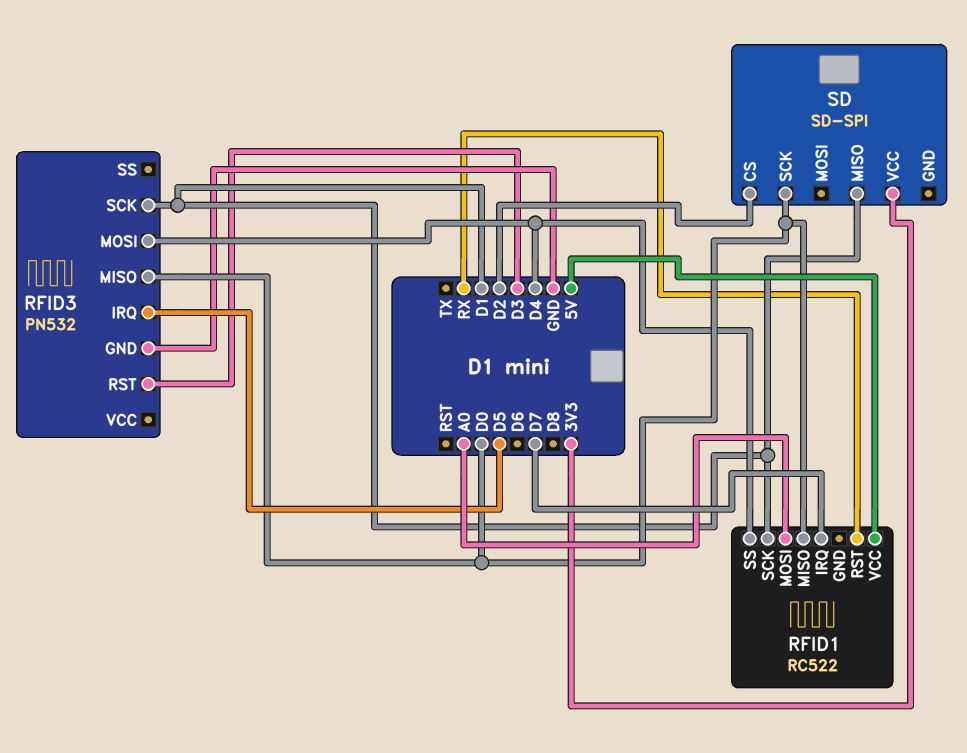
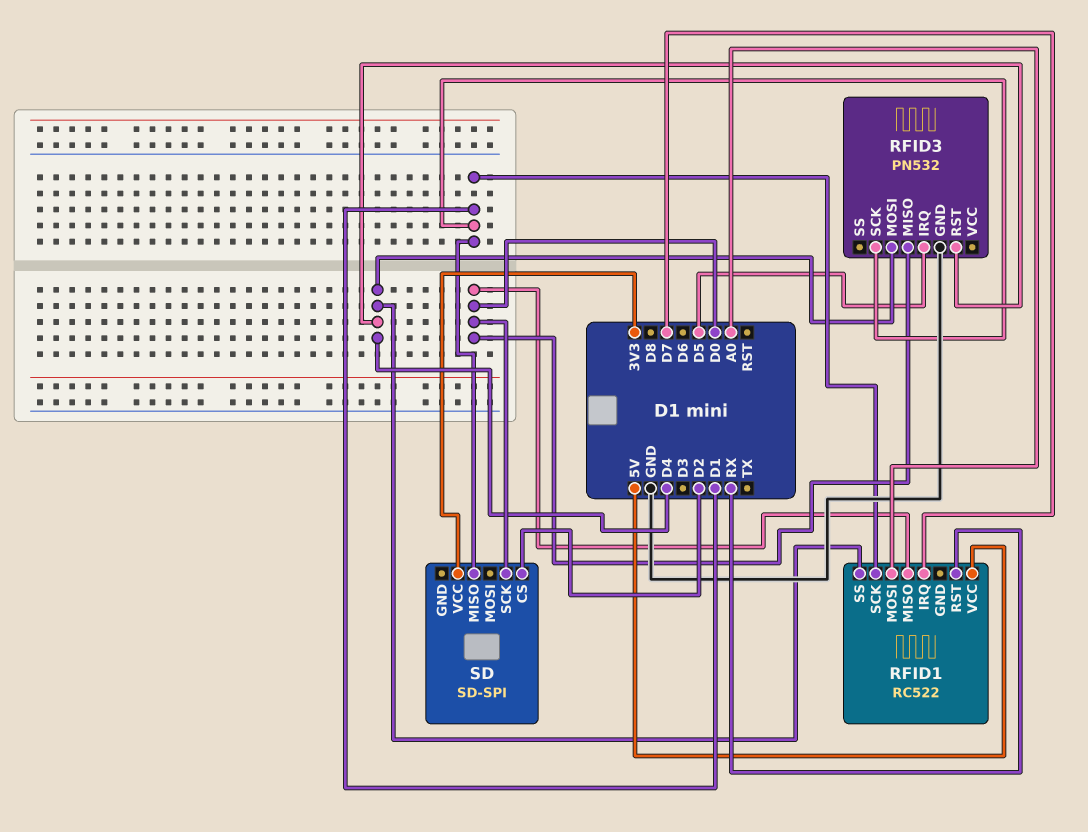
RFID3 pin RST: D3 -> D4

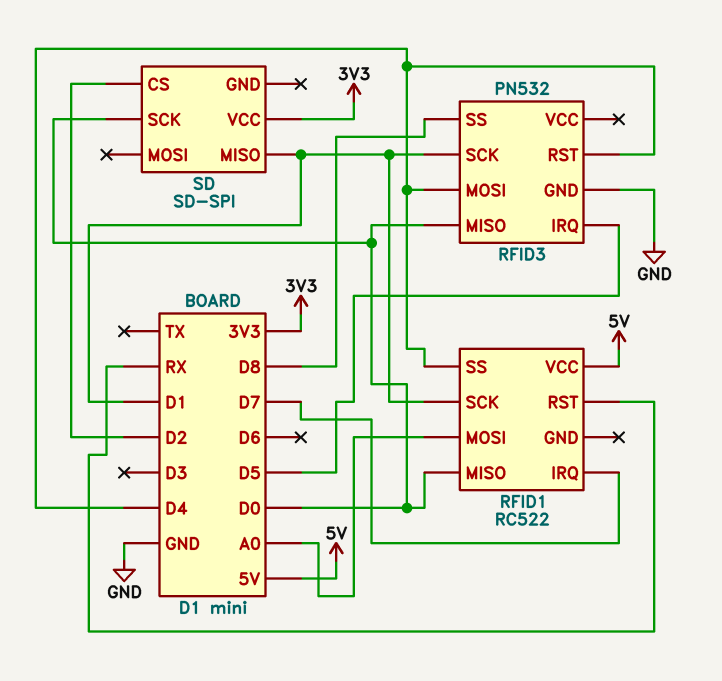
RFID3 pin SS: none -> D8

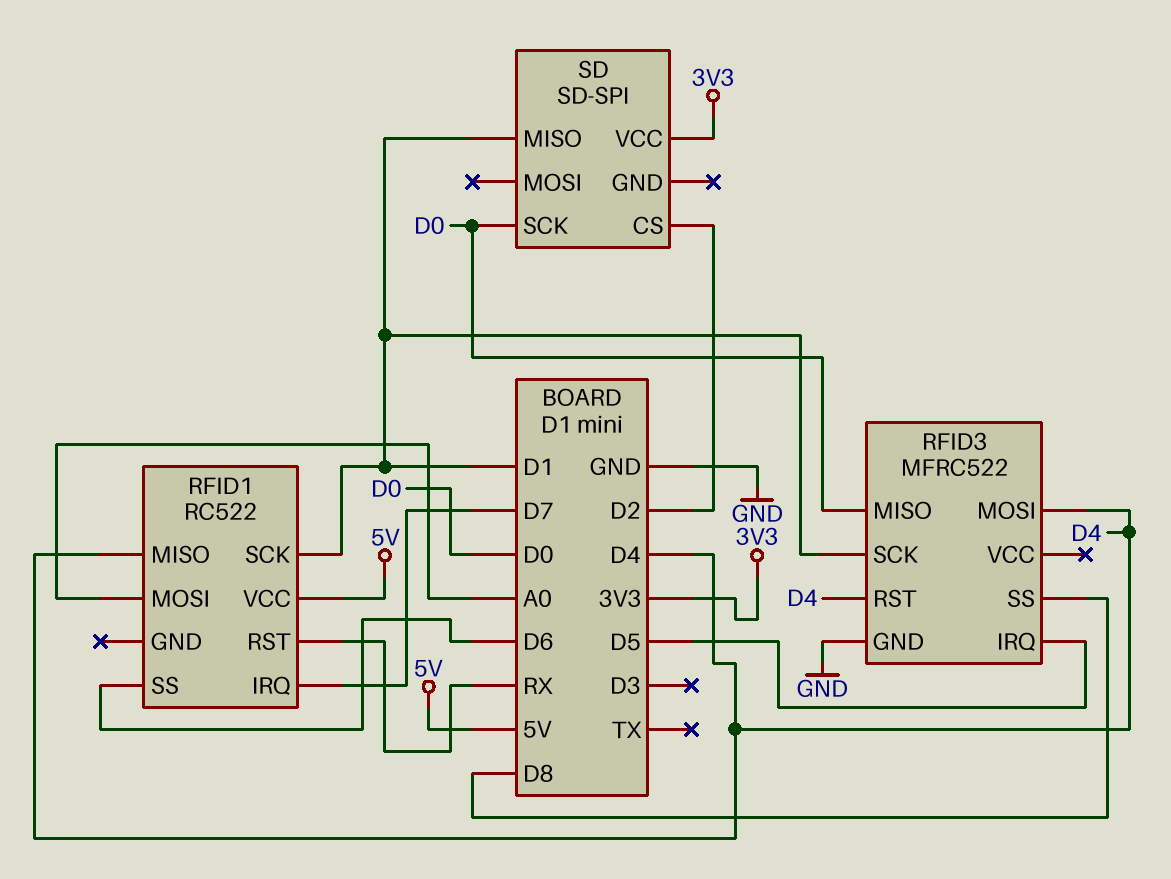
RFID1 pin MISO: D0 -> D4
RFID1 pin SS: D4 -> D6
RFID3: PN532 -> MFRC522

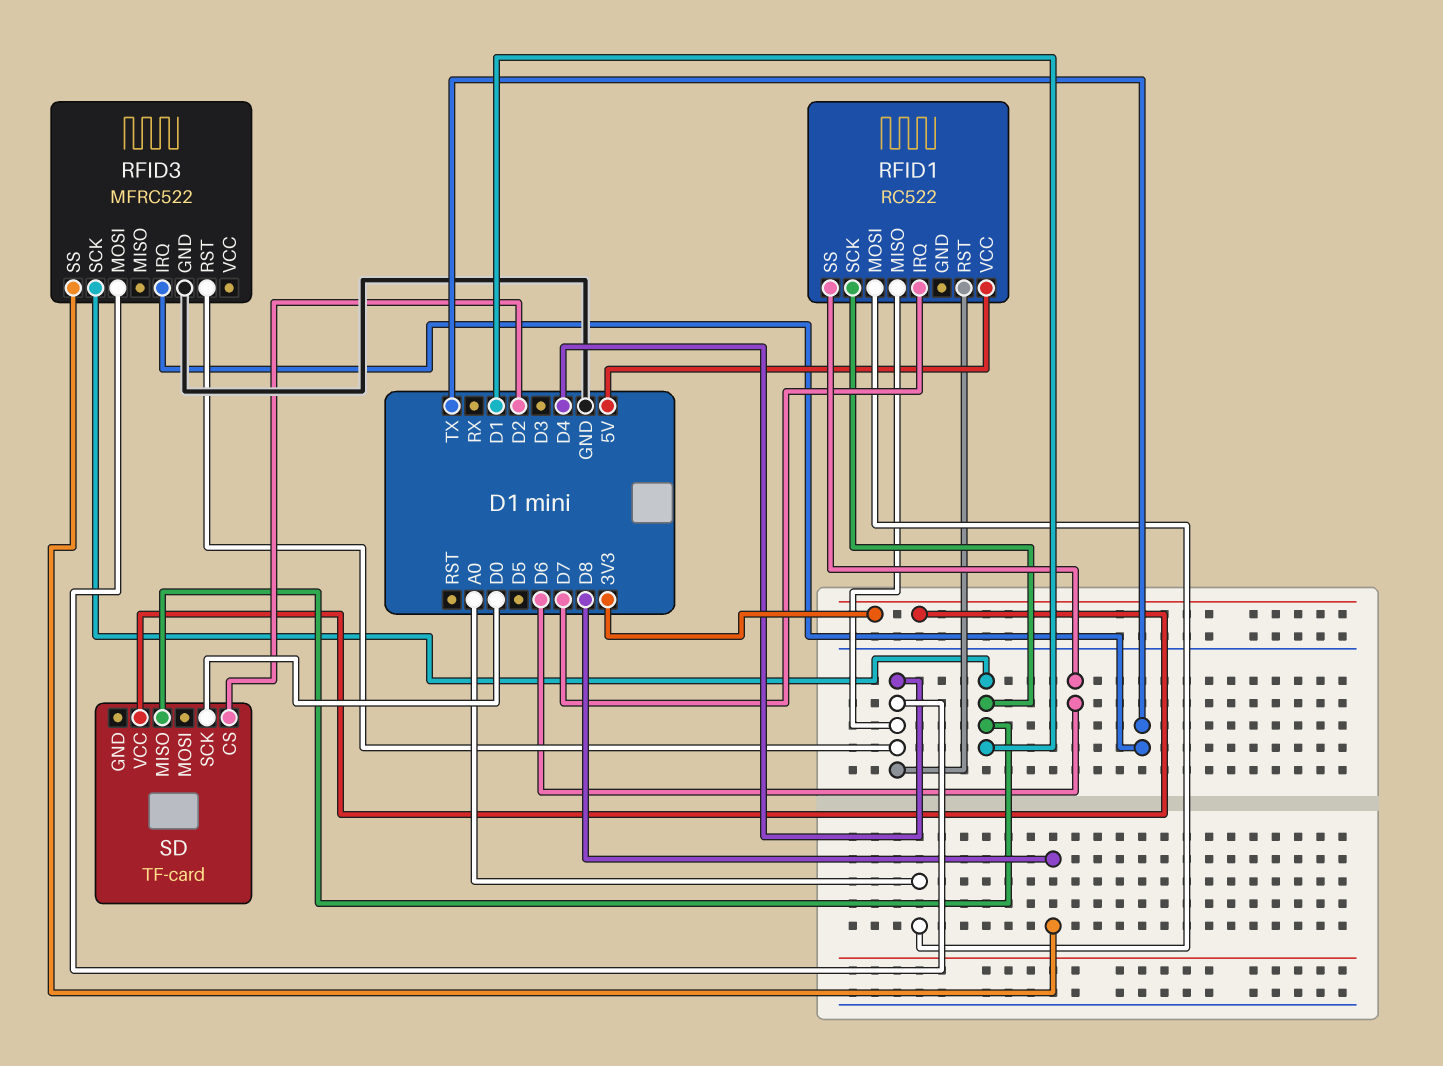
RFID1 pin RST: RX -> D4
RFID3 pin IRQ: D5 -> TX
RFID3 pin MISO: D0 -> none
SD: SD-SPI -> TF-card

